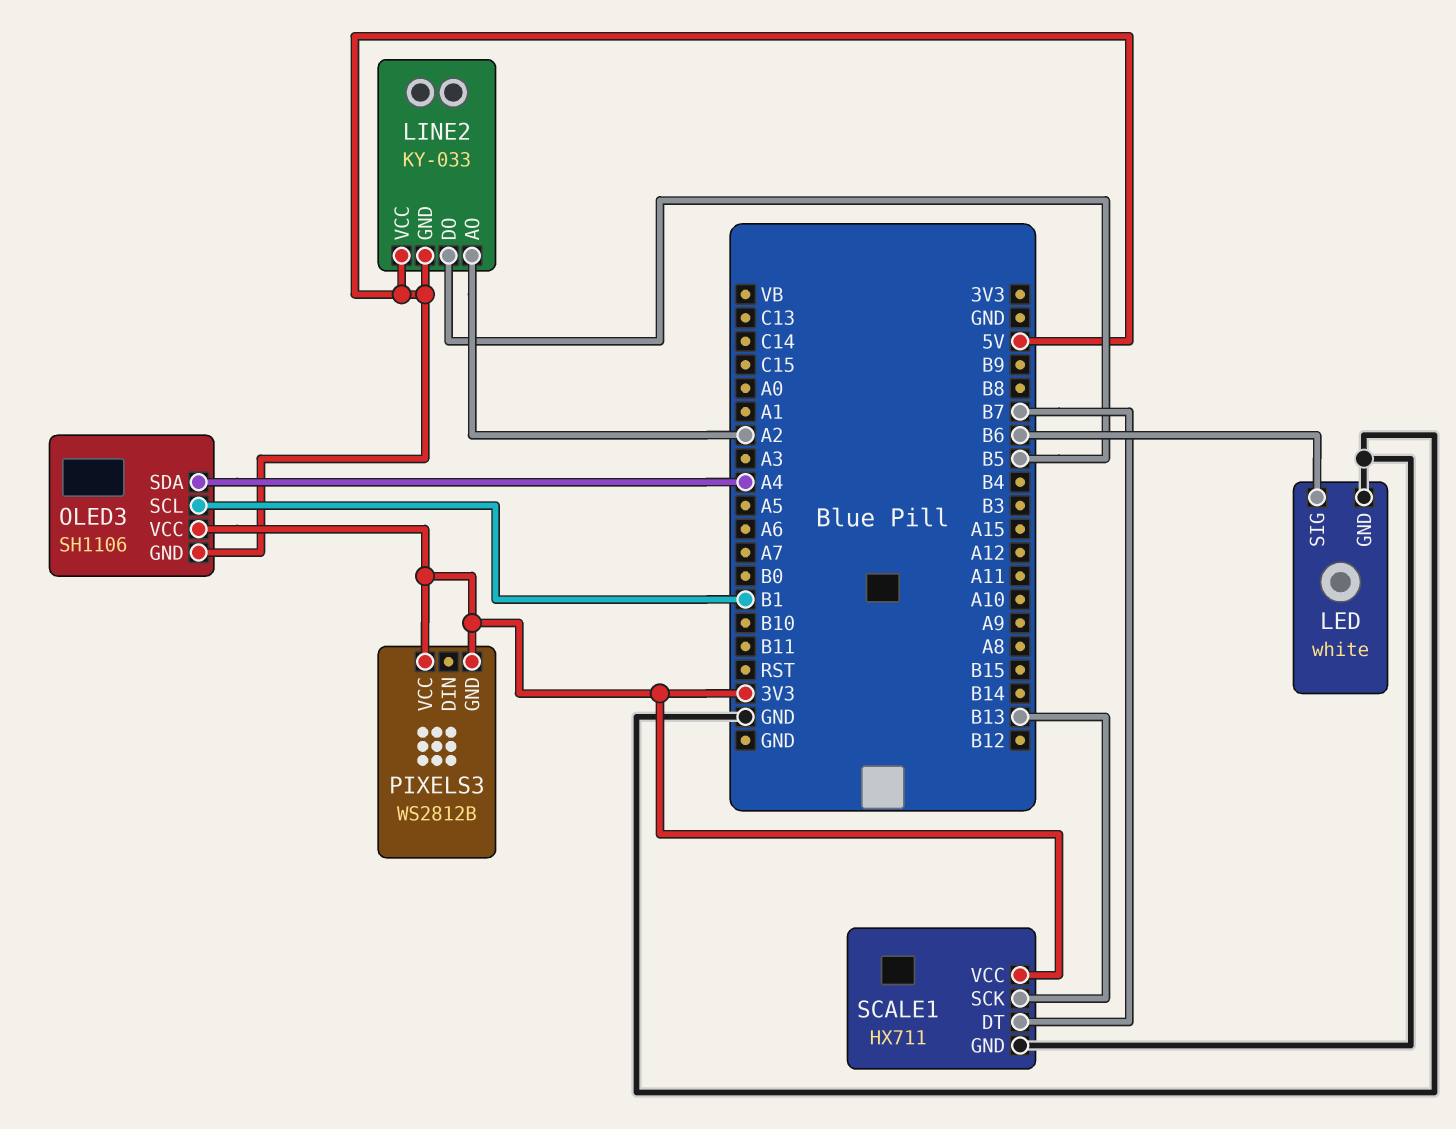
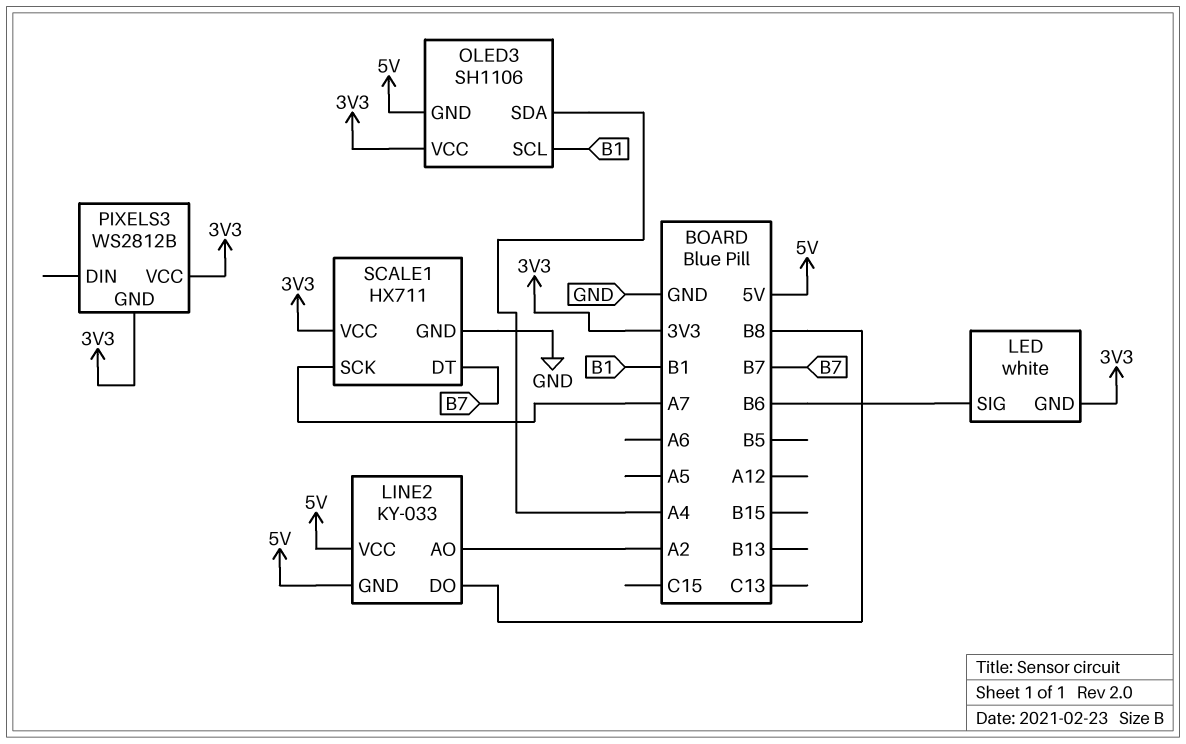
LED pin GND: GND -> 3V3
LINE2 pin DO: B5 -> B8
SCALE1 pin SCK: B13 -> A7

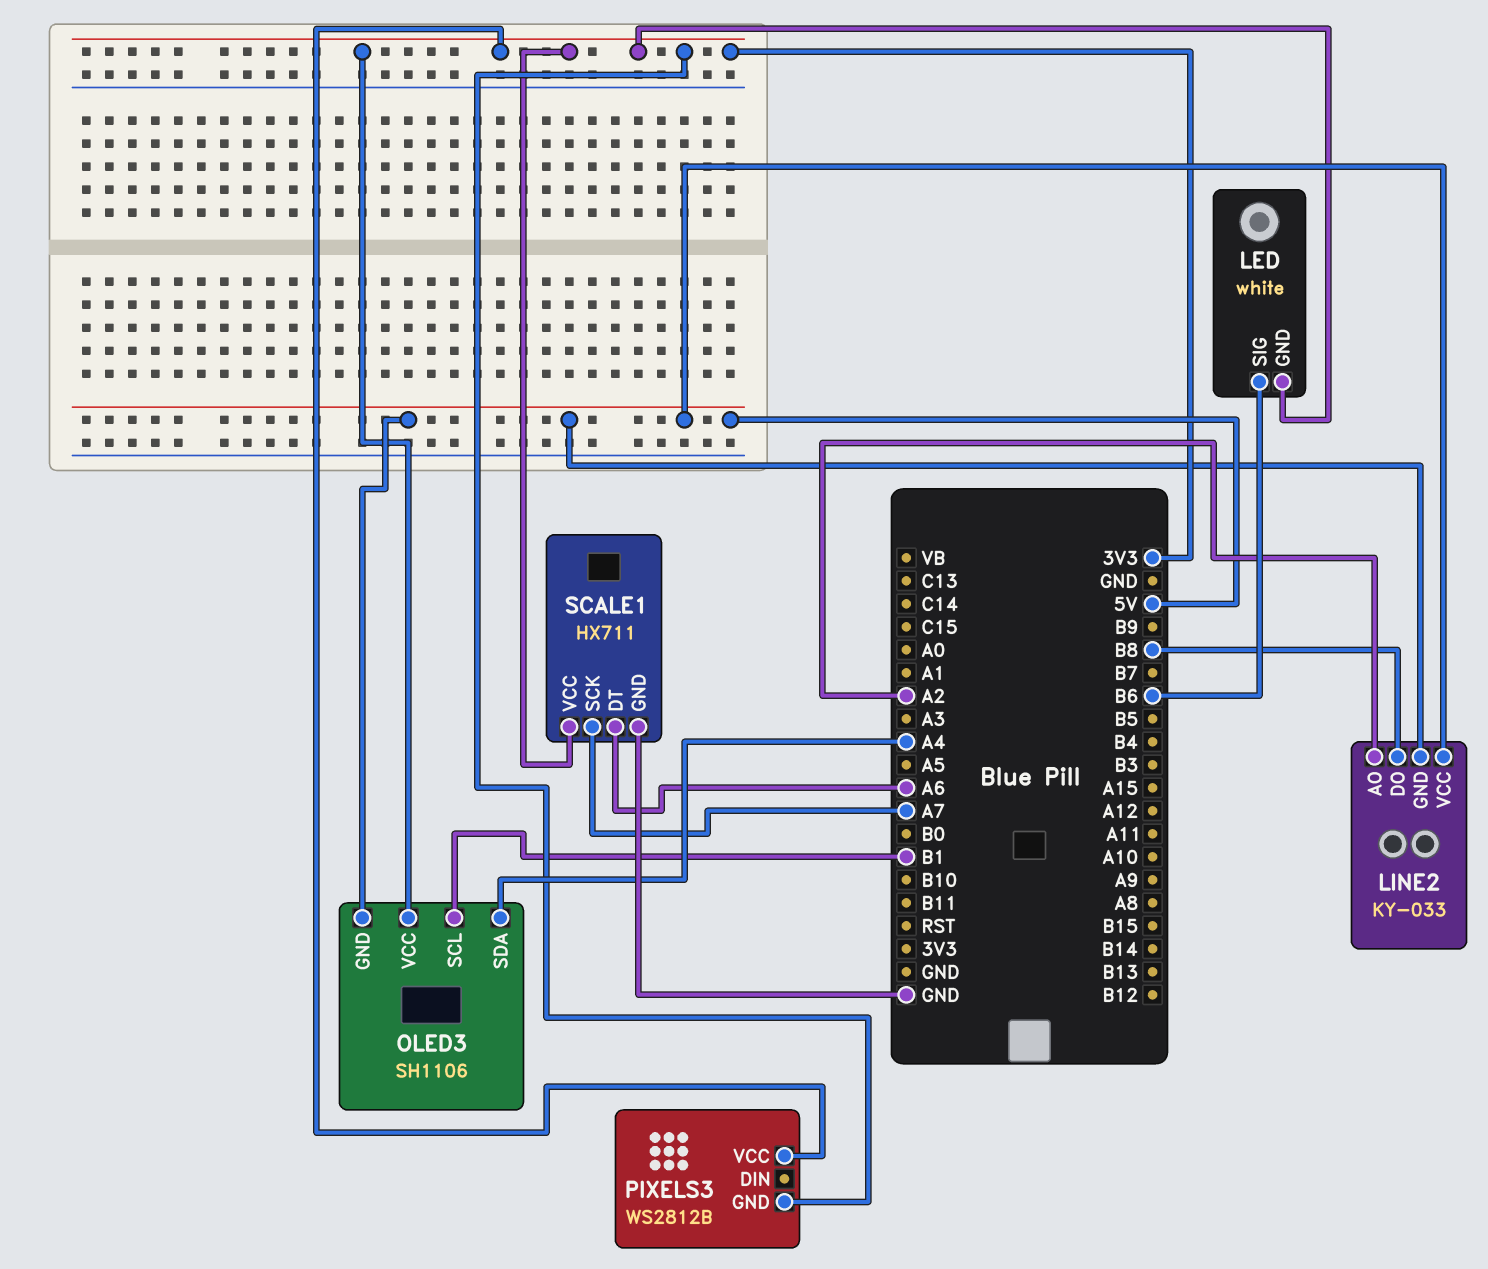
SCALE1 pin DT: B7 -> A6

